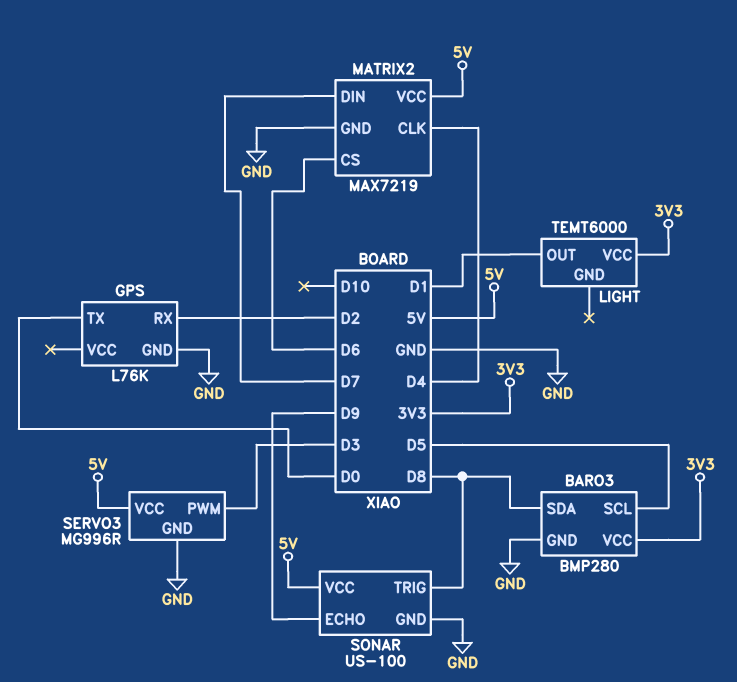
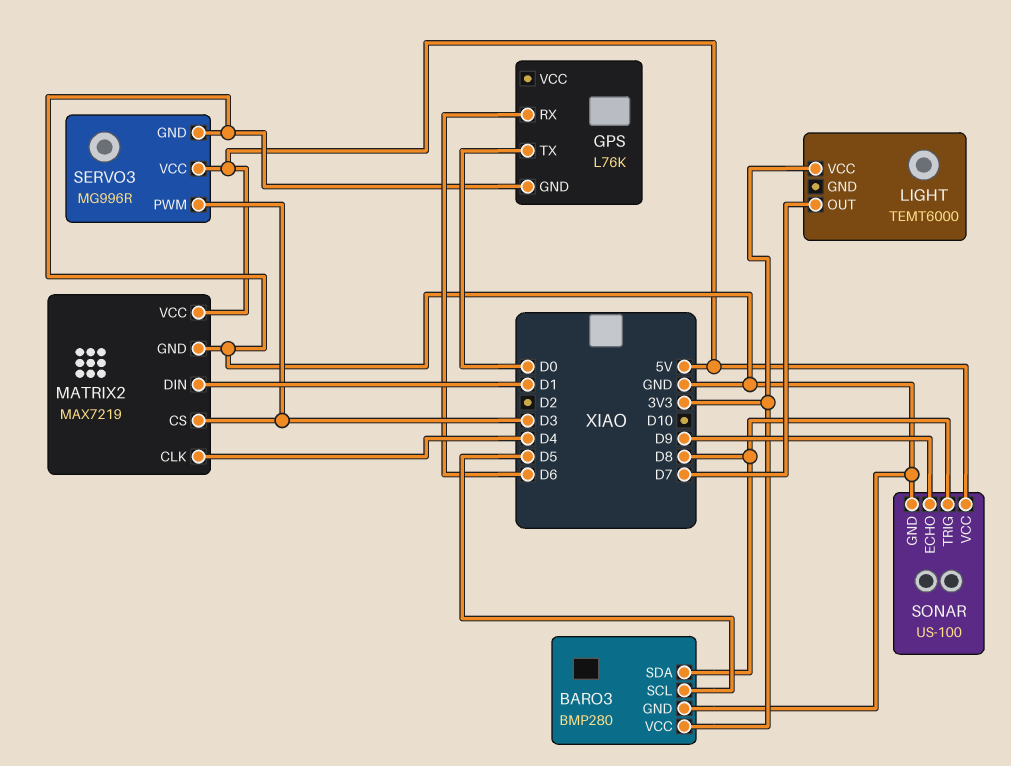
GPS pin RX: D2 -> D6
LIGHT pin OUT: D1 -> D7
MATRIX2 pin CS: D6 -> D3
MATRIX2 pin DIN: D7 -> D1

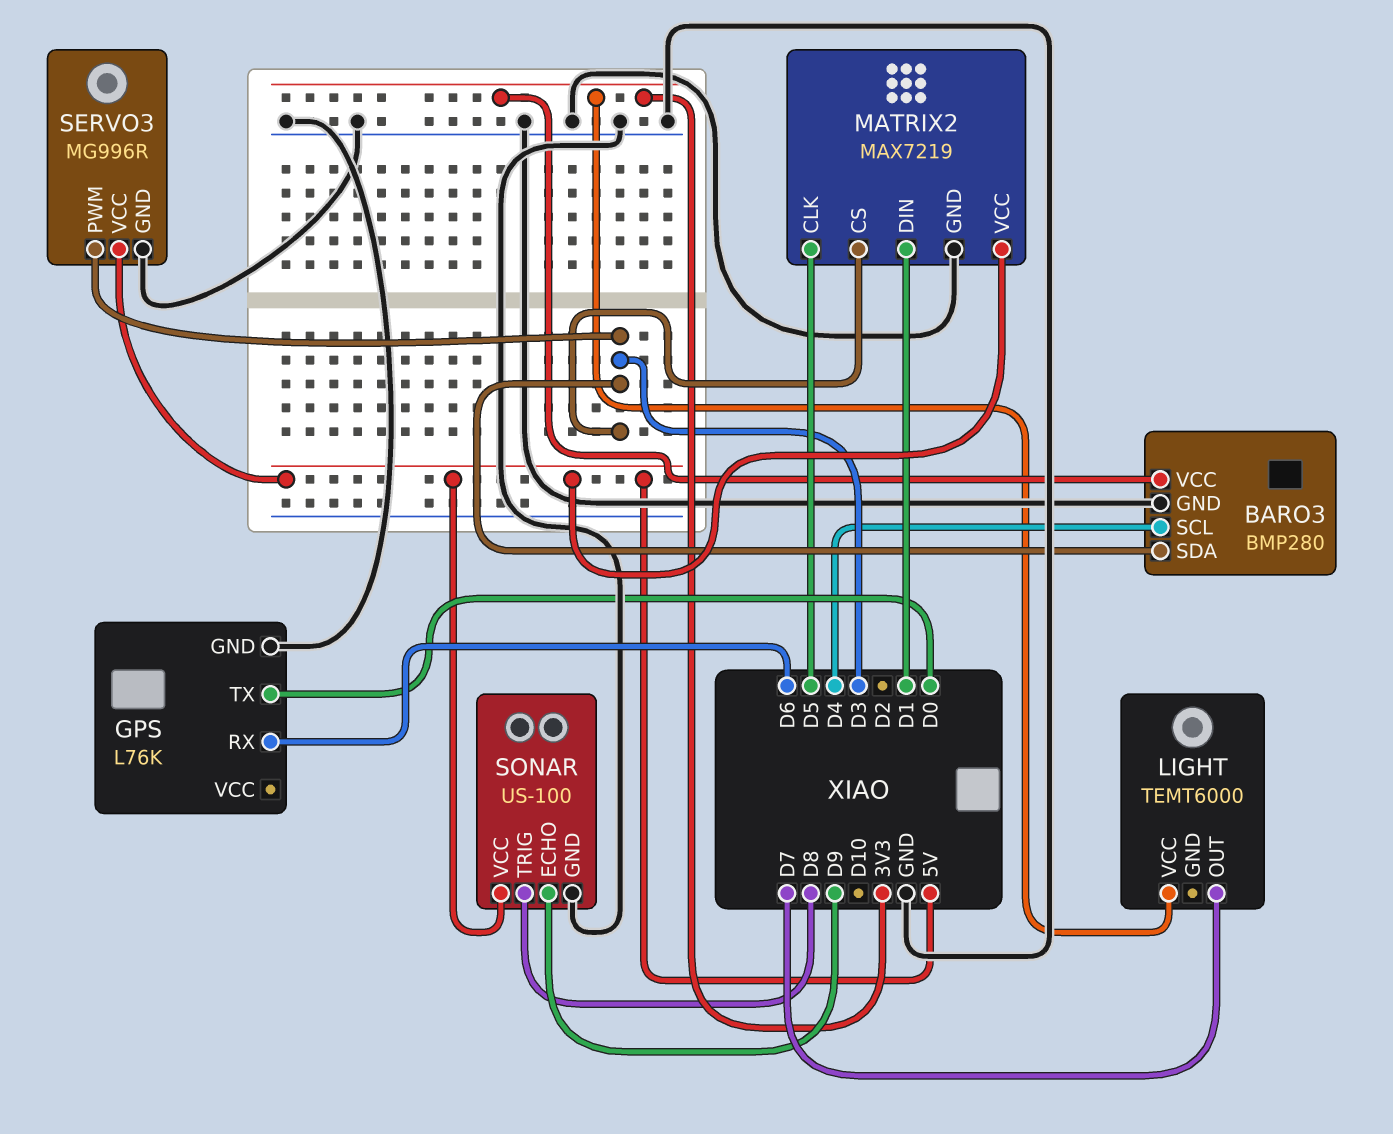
BARO3 pin SCL: D5 -> D4
BARO3 pin SDA: D8 -> D3
MATRIX2 pin CLK: D4 -> D5

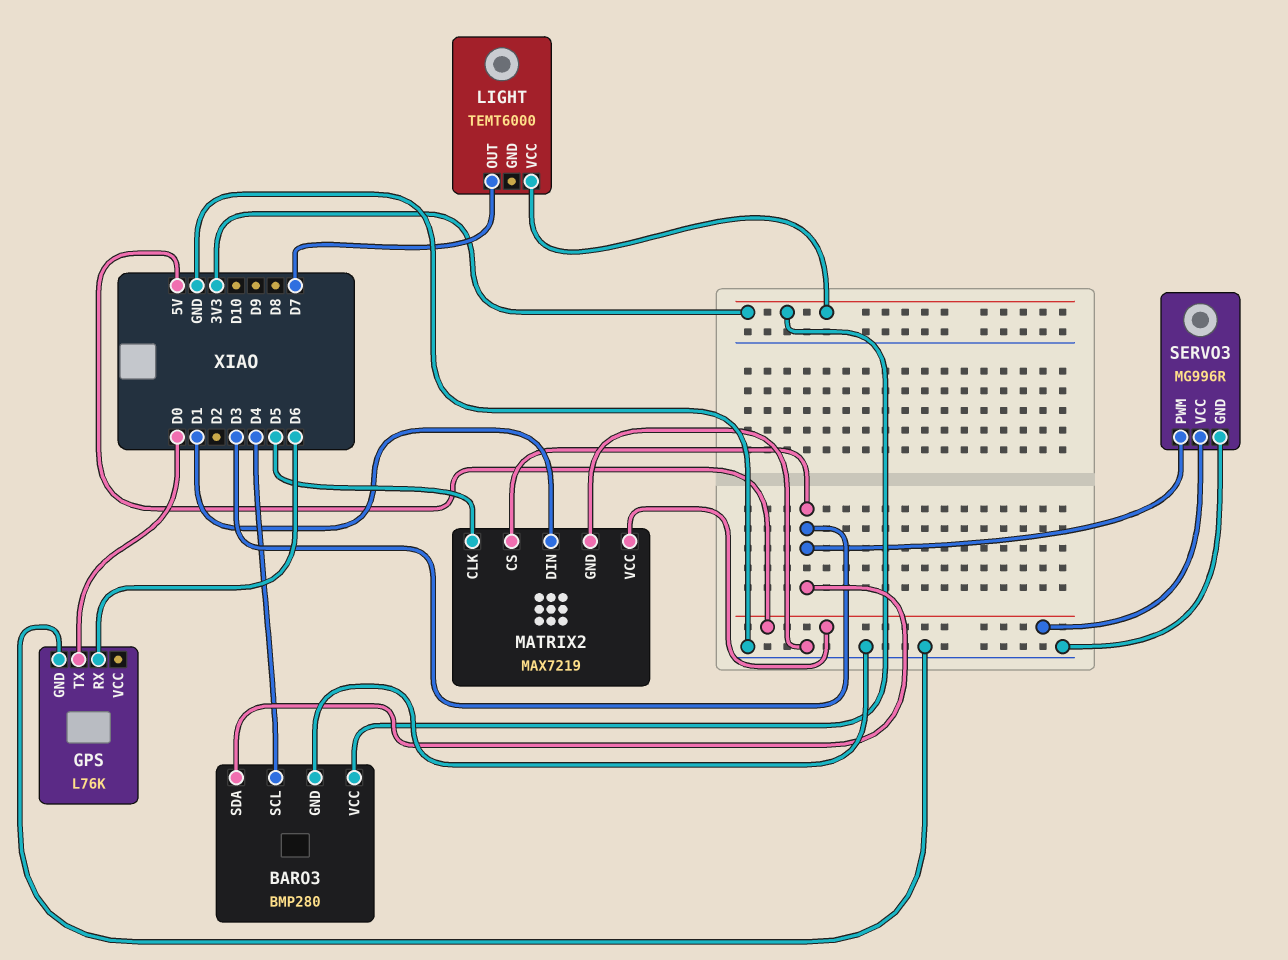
SONAR: US-100 -> none
SONAR pin ECHO: D9 -> none
SONAR pin GND: GND -> none
SONAR pin TRIG: D8 -> none
SONAR pin VCC: 5V -> none

